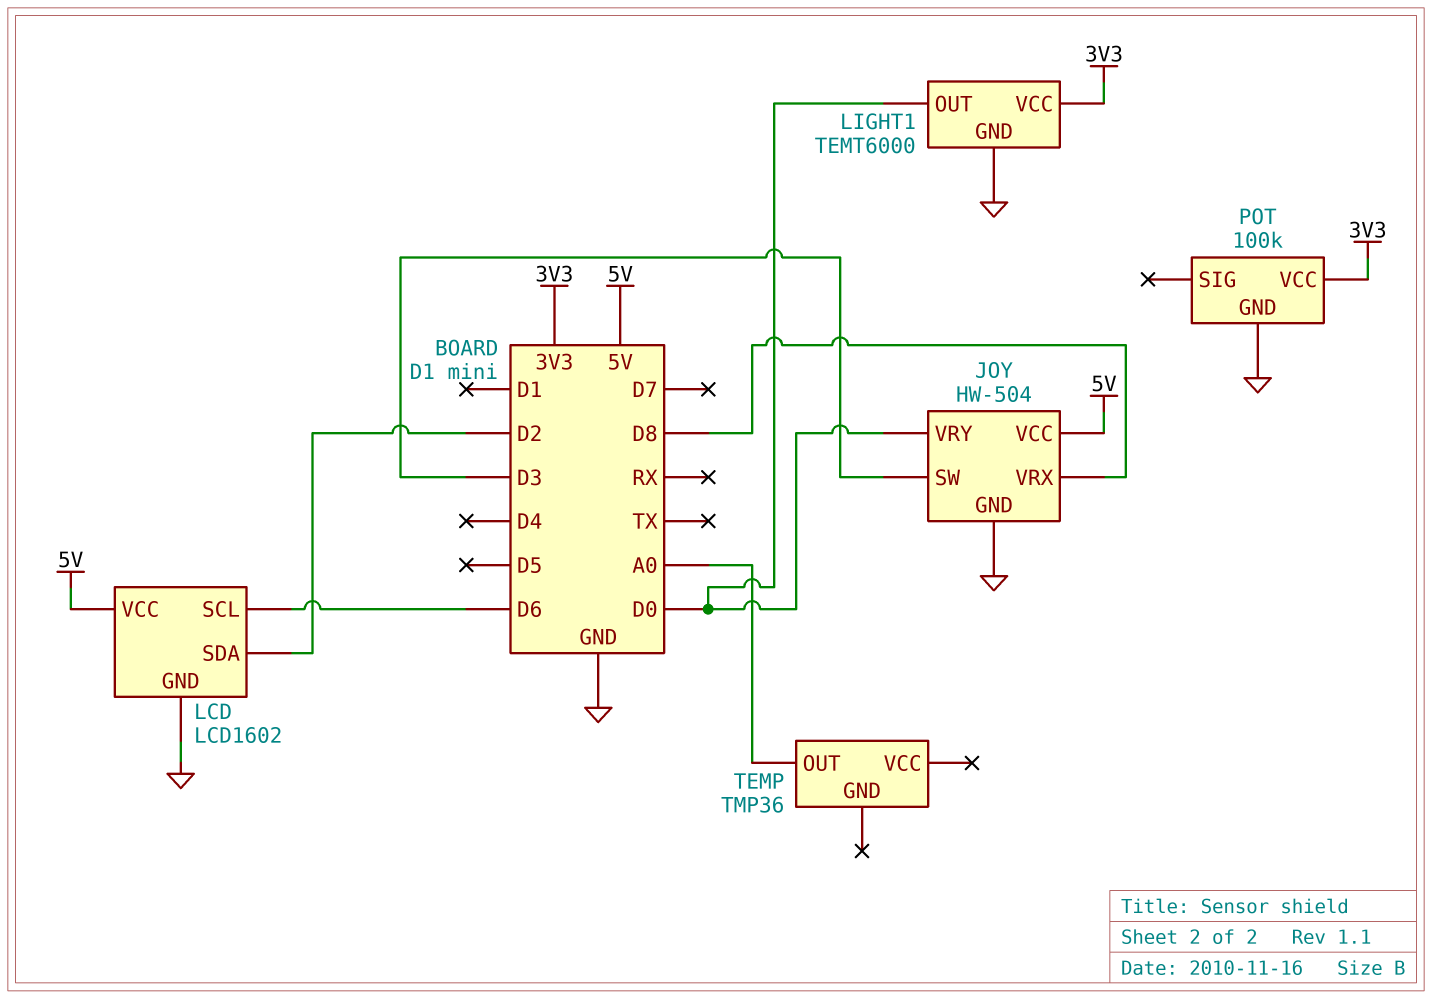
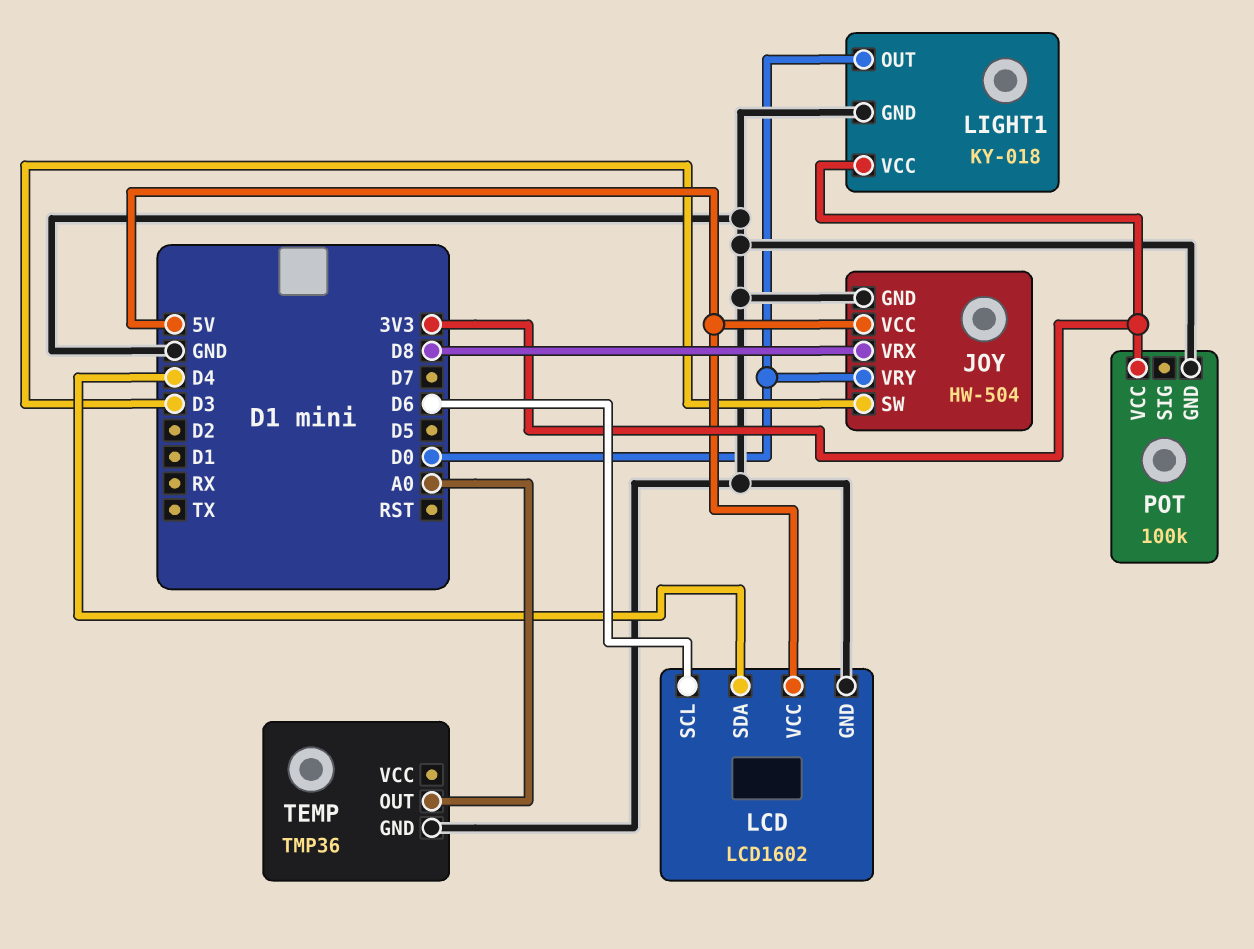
LCD pin SDA: D2 -> D4
LIGHT1: TEMT6000 -> KY-018
TEMP pin GND: none -> GND

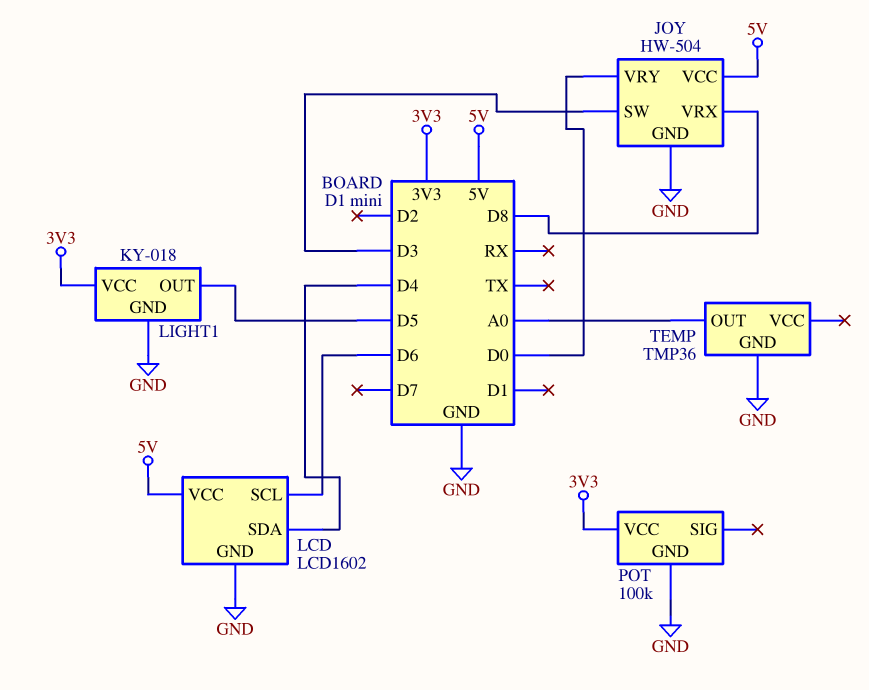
LIGHT1 pin OUT: D0 -> D5

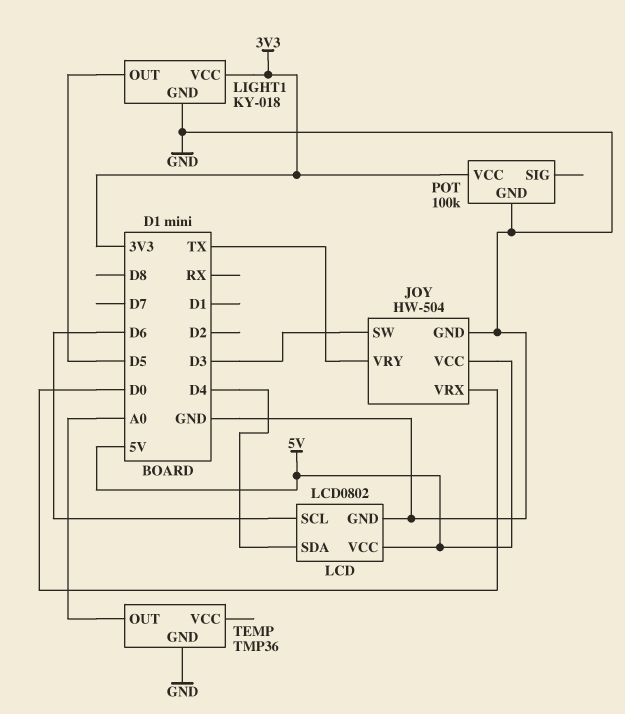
JOY pin VRX: D8 -> D0
JOY pin VRY: D0 -> TX
LCD: LCD1602 -> LCD0802

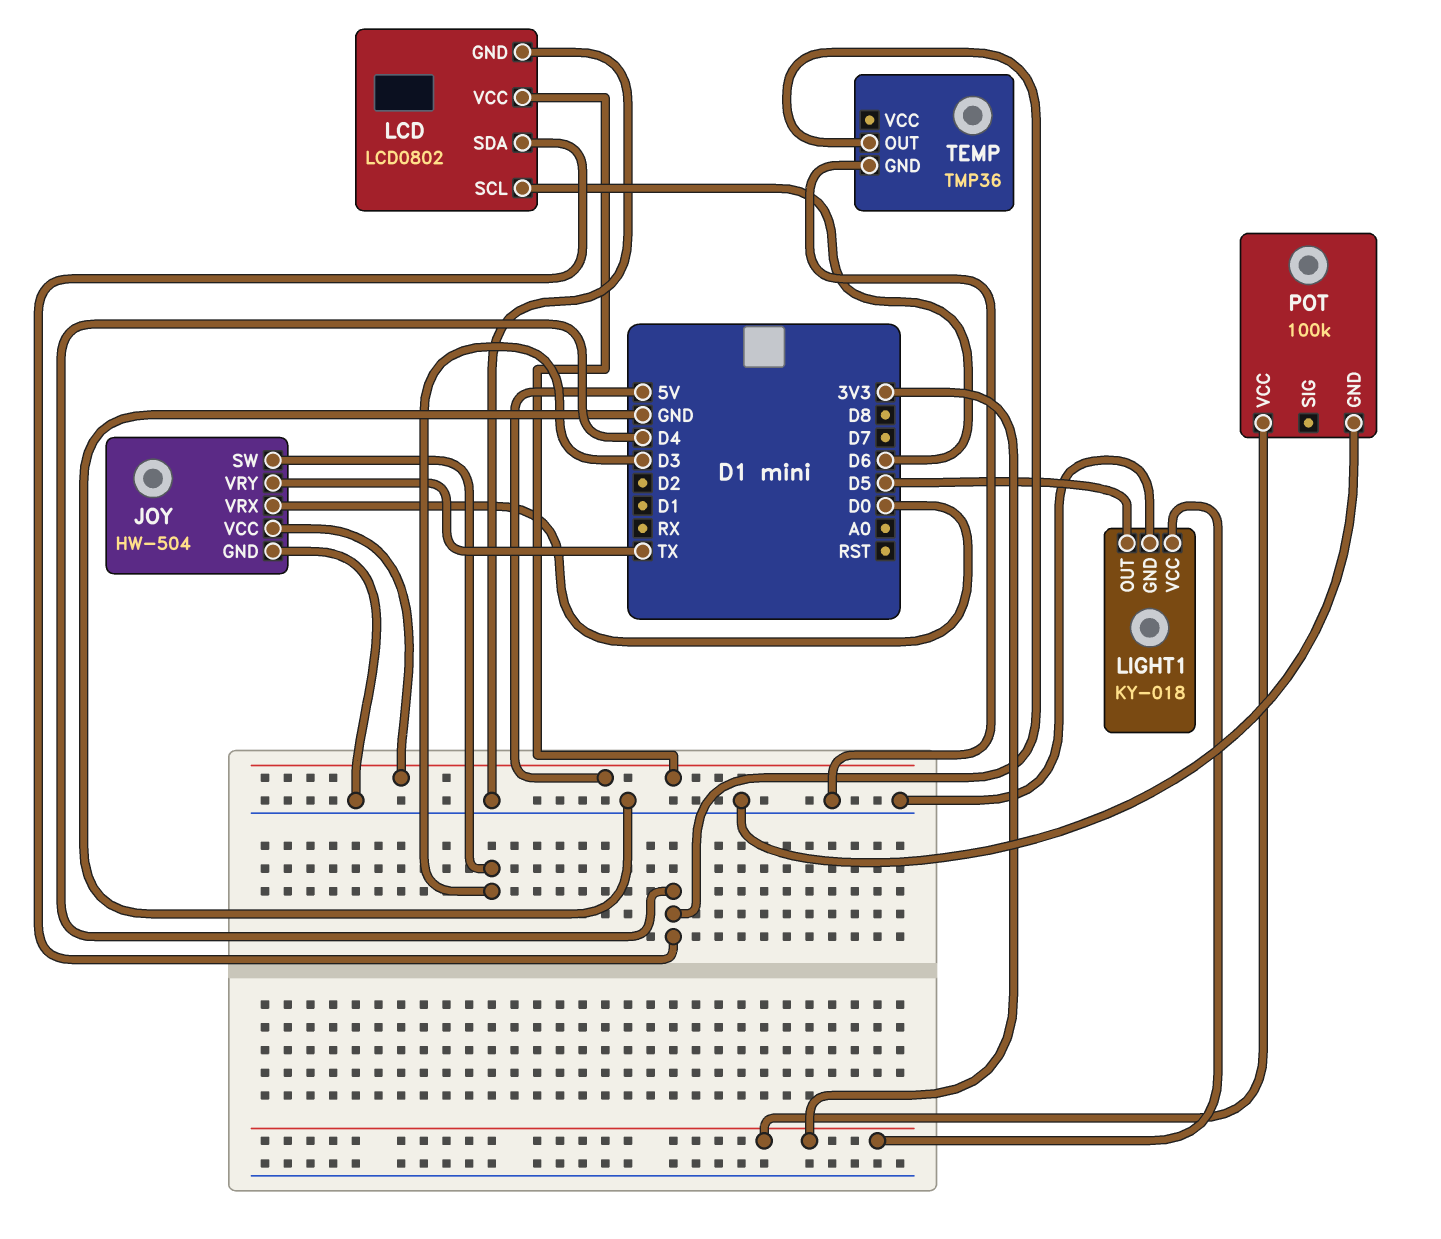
TEMP pin OUT: A0 -> D4

